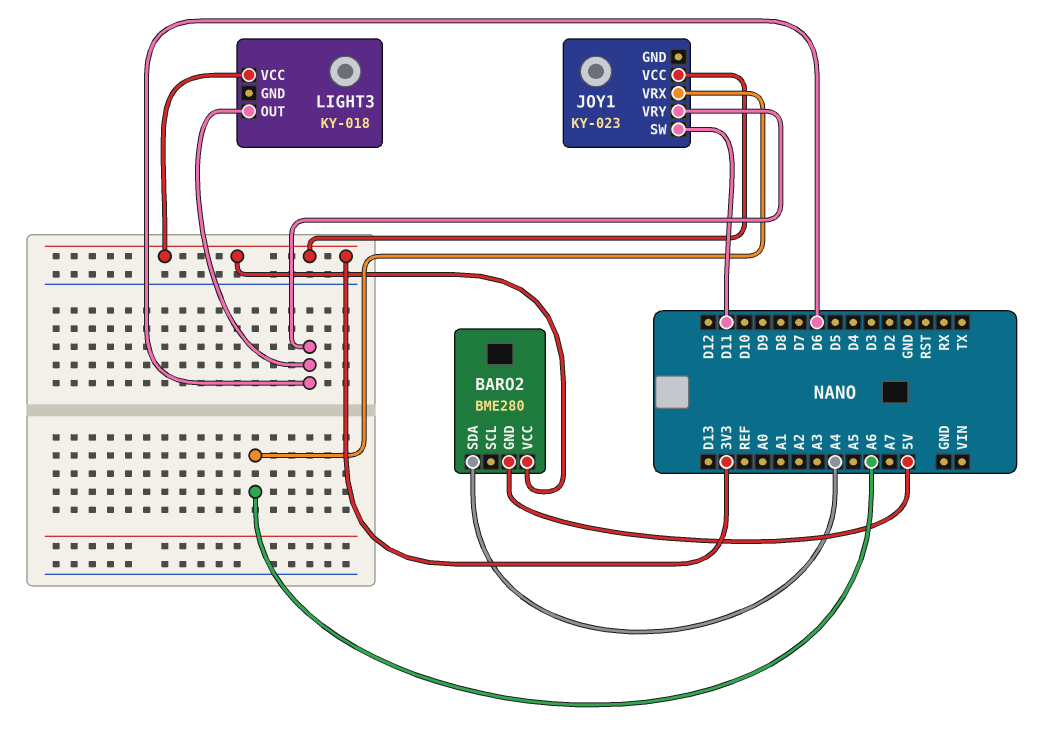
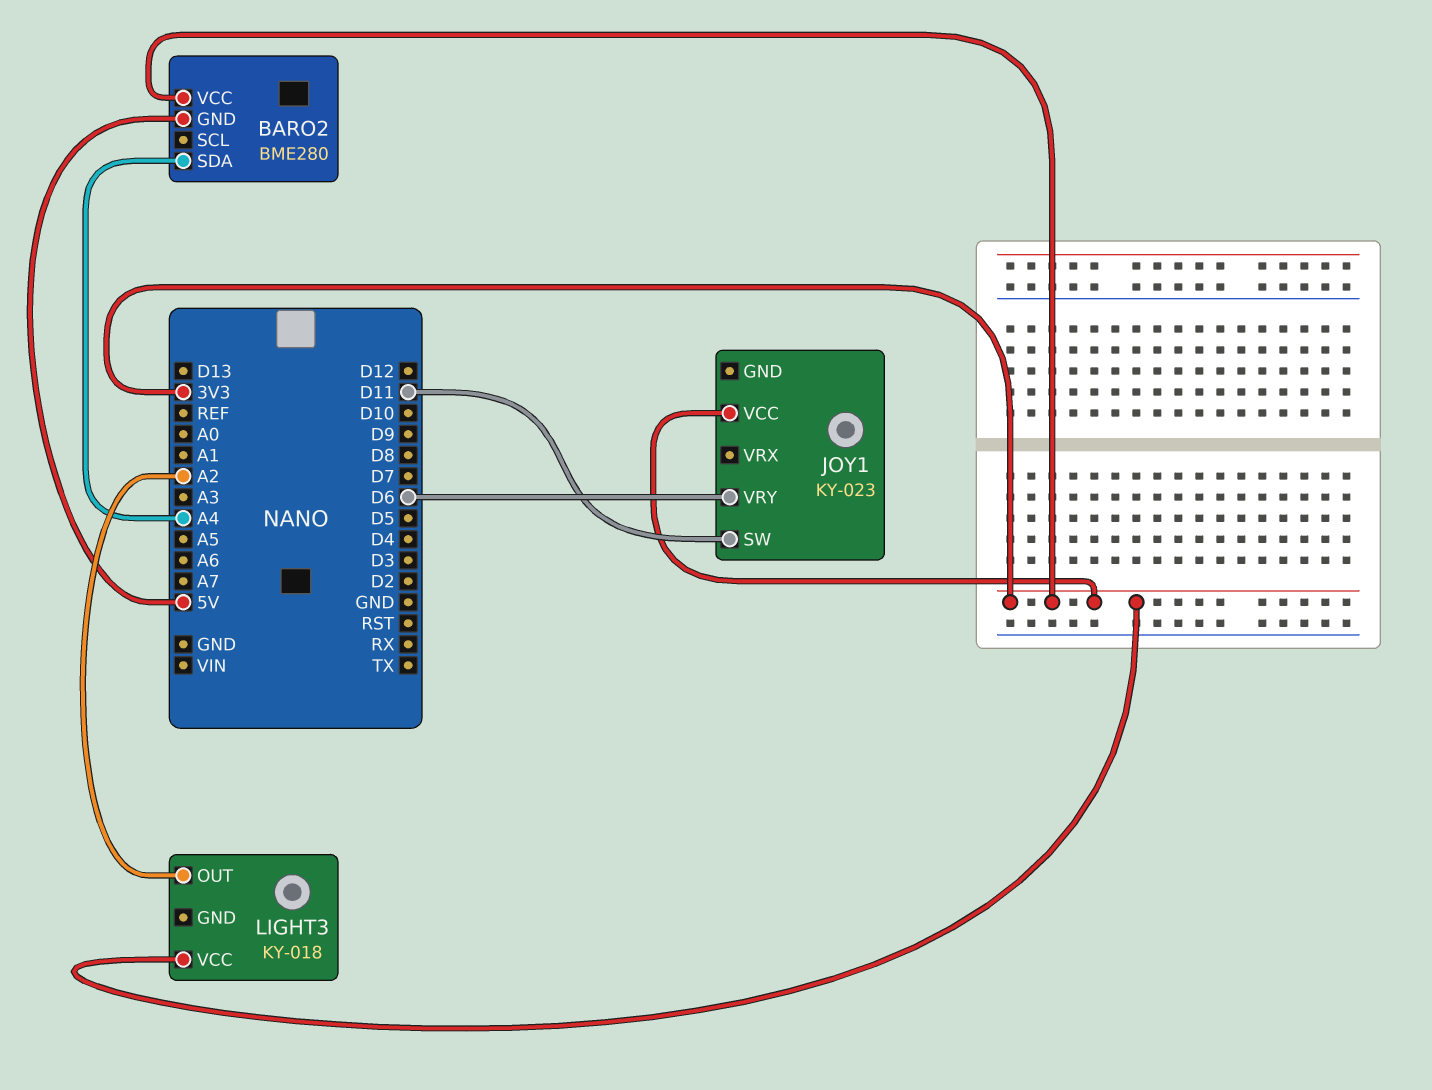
JOY1 pin VRX: A6 -> none
LIGHT3 pin OUT: D6 -> A2

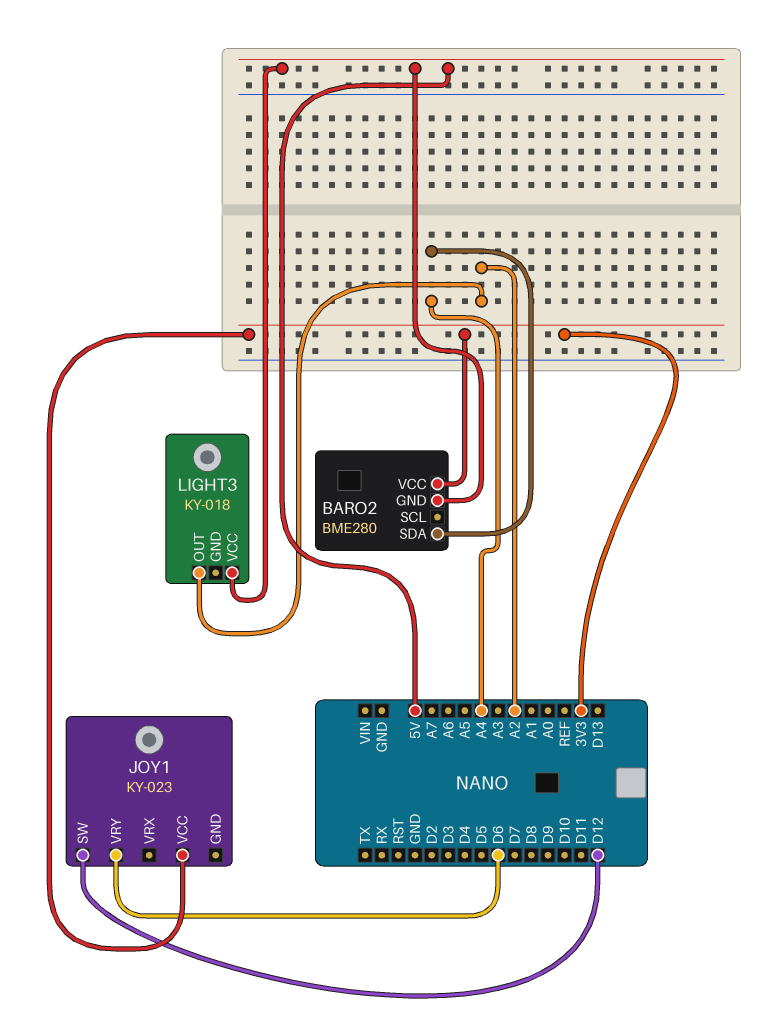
JOY1 pin SW: D11 -> D12
LIGHT3 pin VCC: 3V3 -> 5V

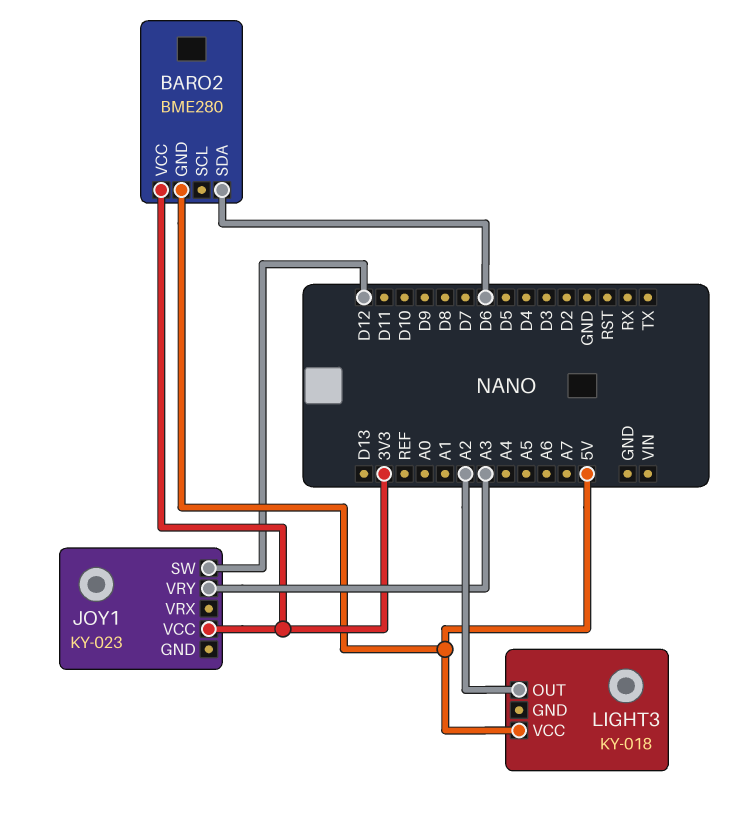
BARO2 pin SDA: A4 -> D6
JOY1 pin VRY: D6 -> A3

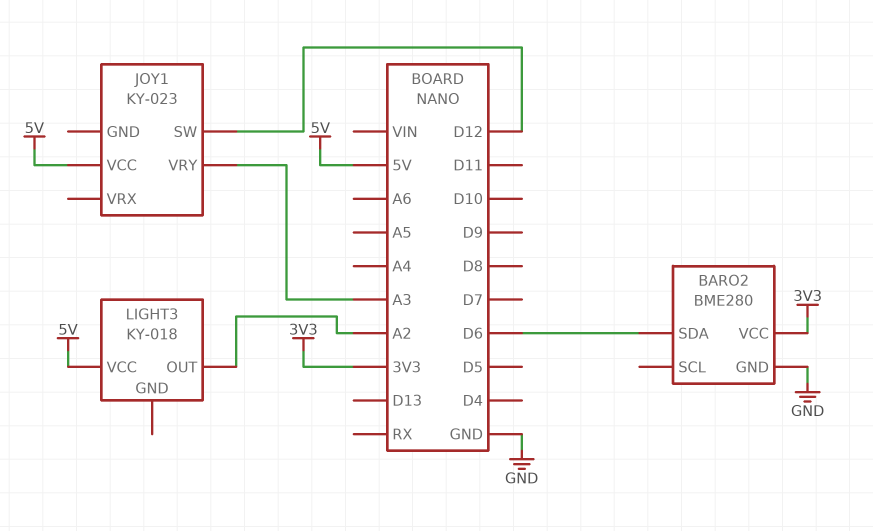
BARO2 pin GND: 5V -> GND
JOY1 pin VCC: 3V3 -> 5V

